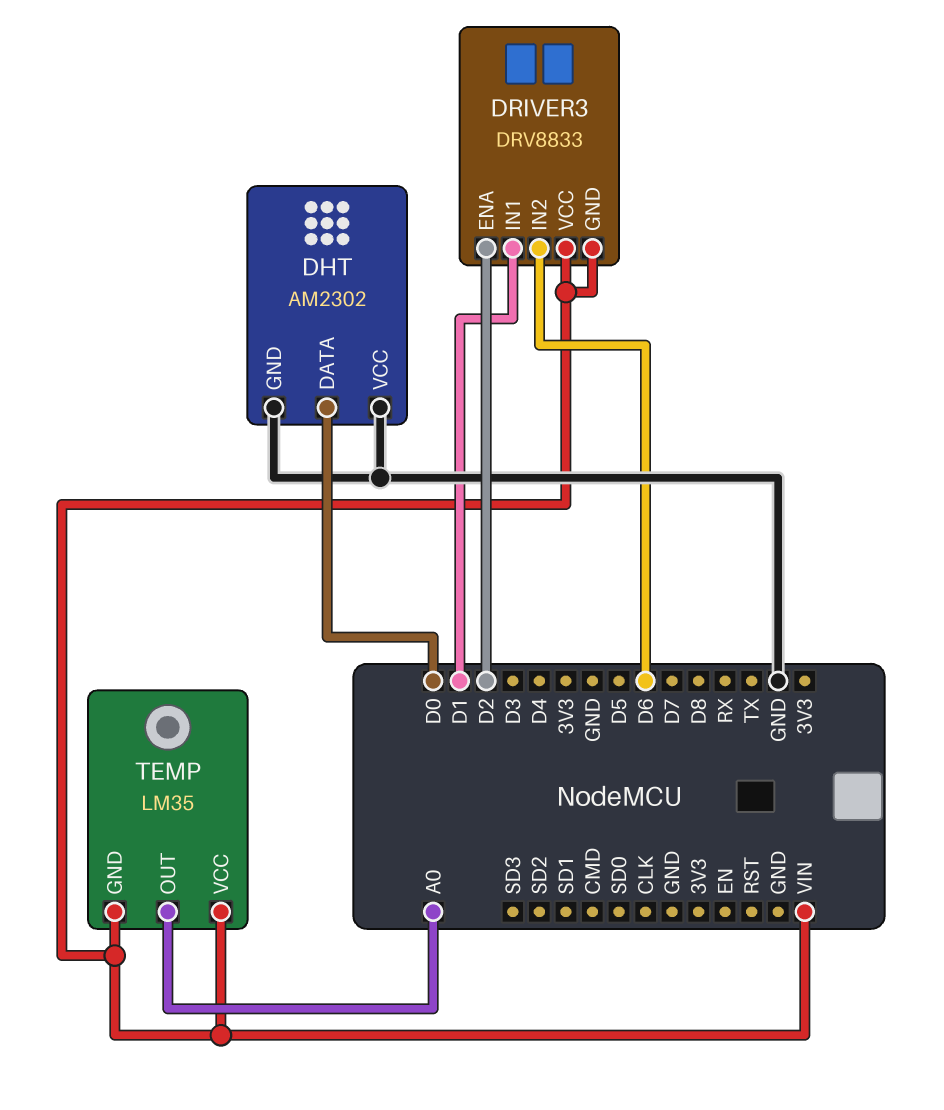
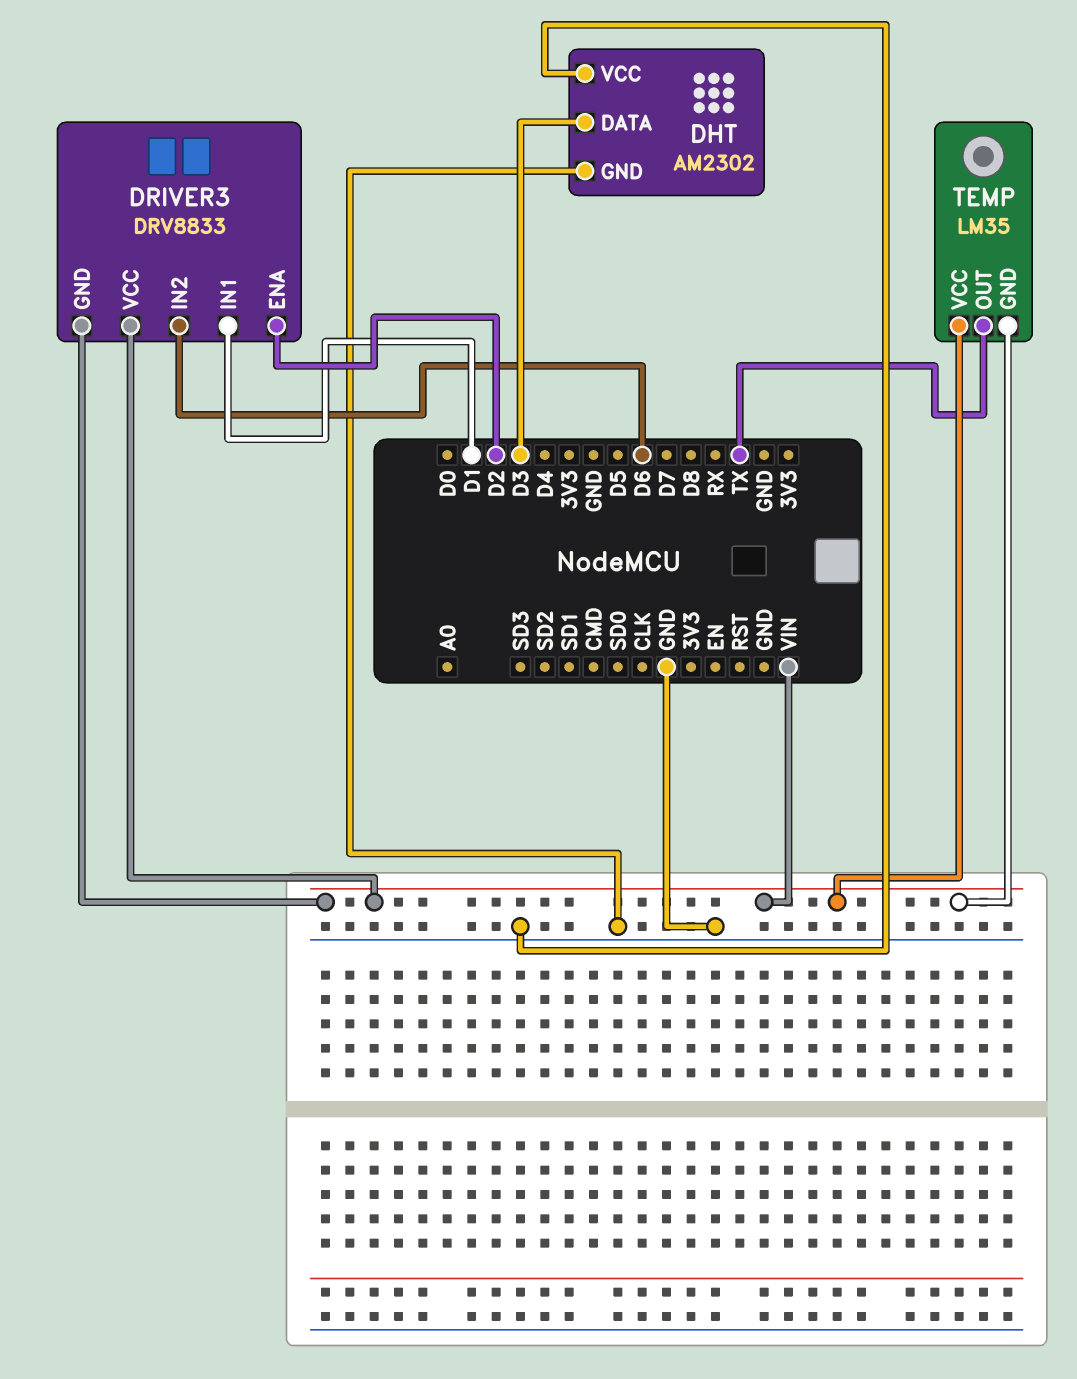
DHT pin DATA: D0 -> D3
TEMP pin OUT: A0 -> TX

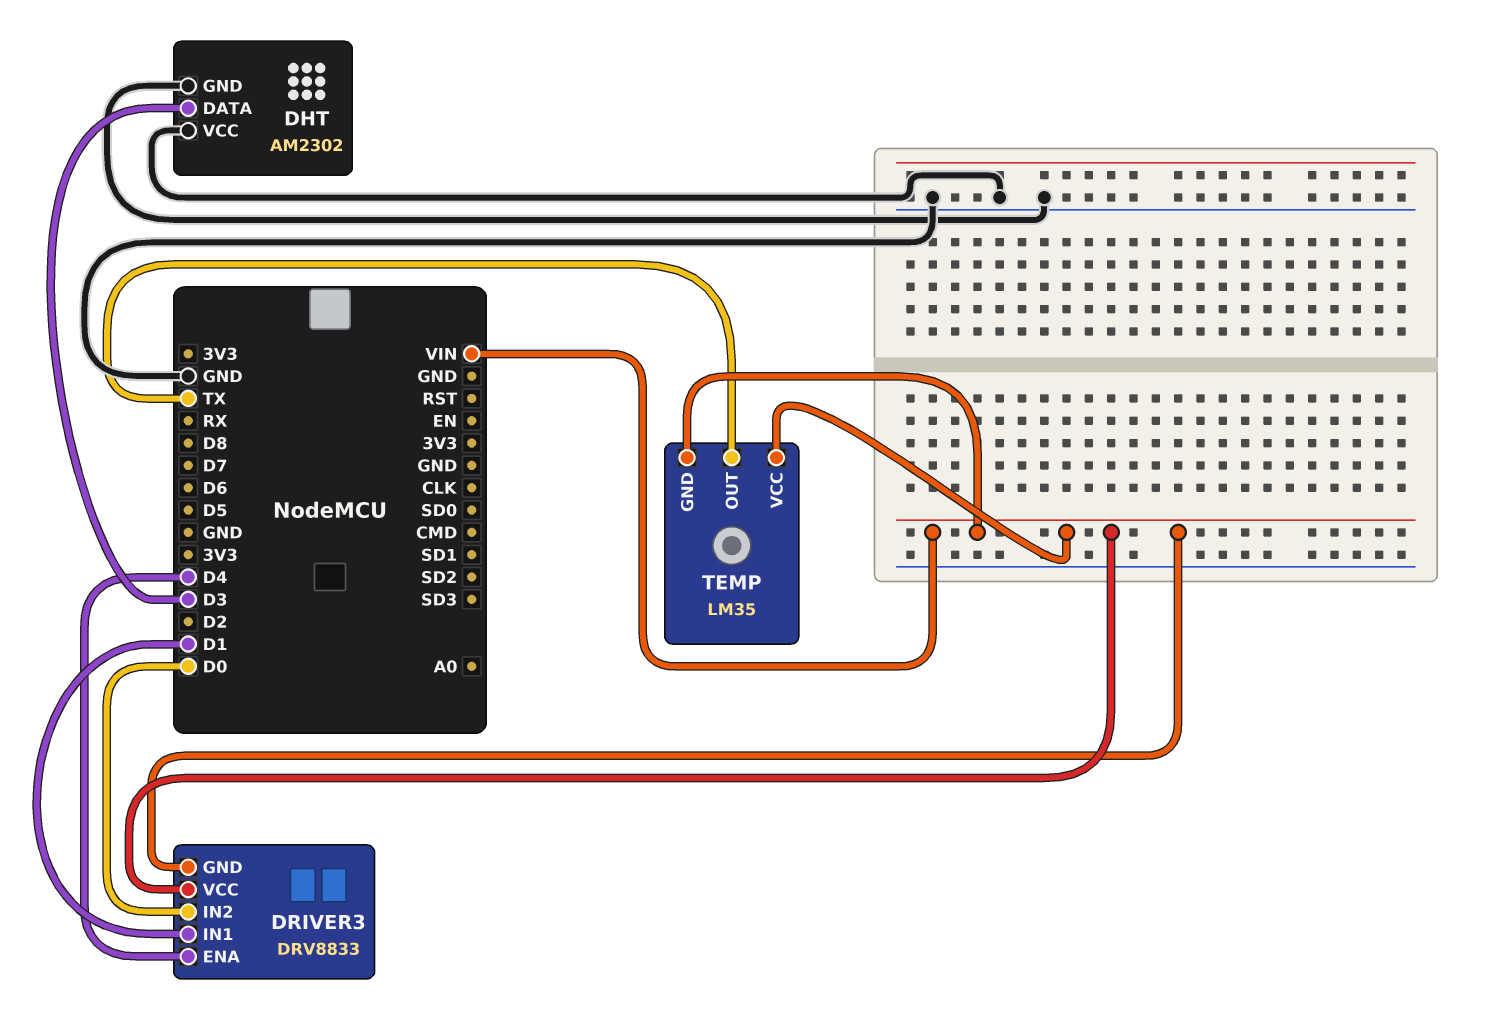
DRIVER3 pin ENA: D2 -> D4
DRIVER3 pin IN2: D6 -> D0

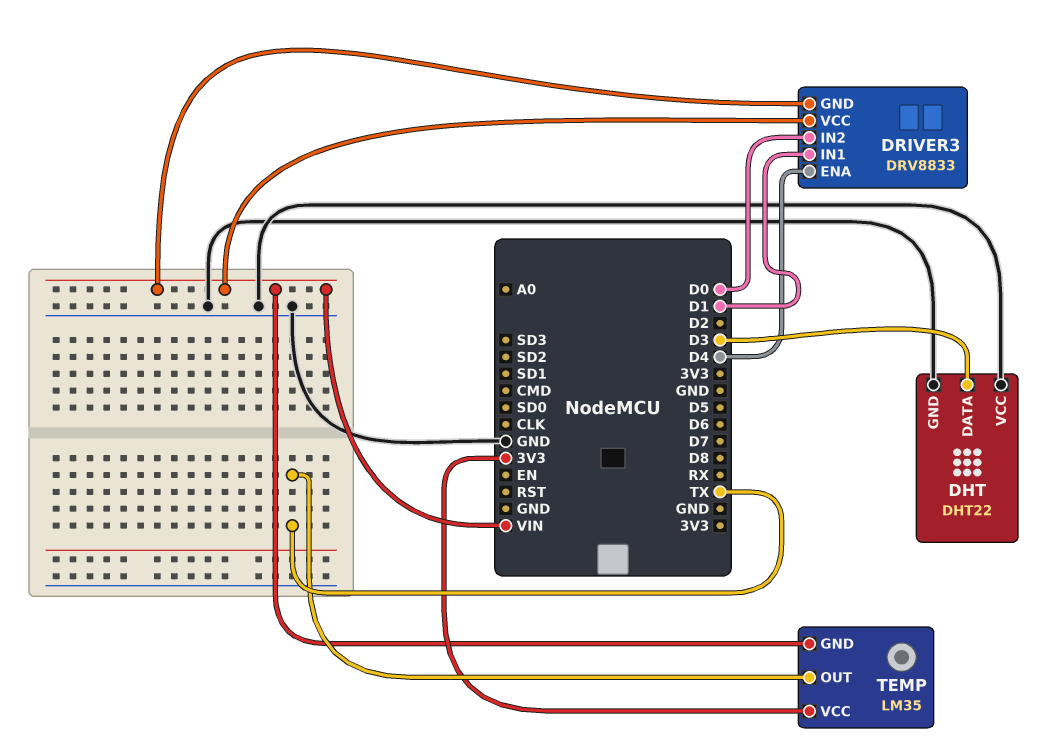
DHT: AM2302 -> DHT22
TEMP pin VCC: VIN -> 3V3

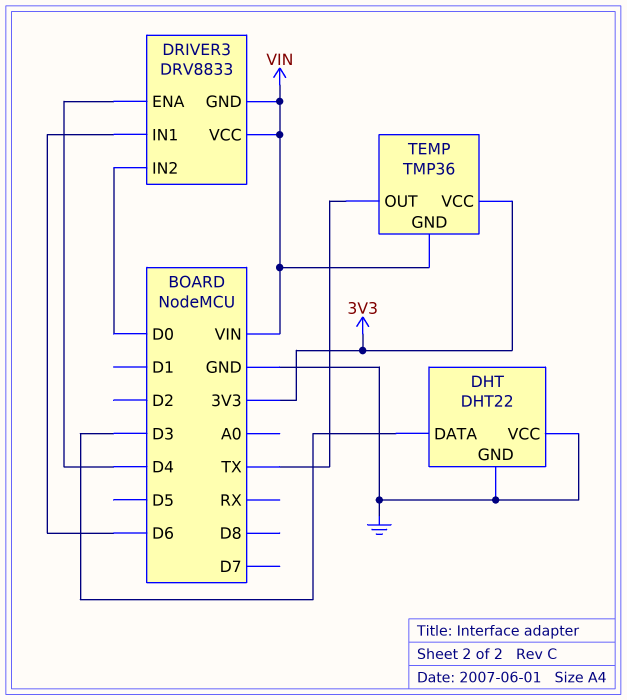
DRIVER3 pin IN1: D1 -> D6
TEMP: LM35 -> TMP36

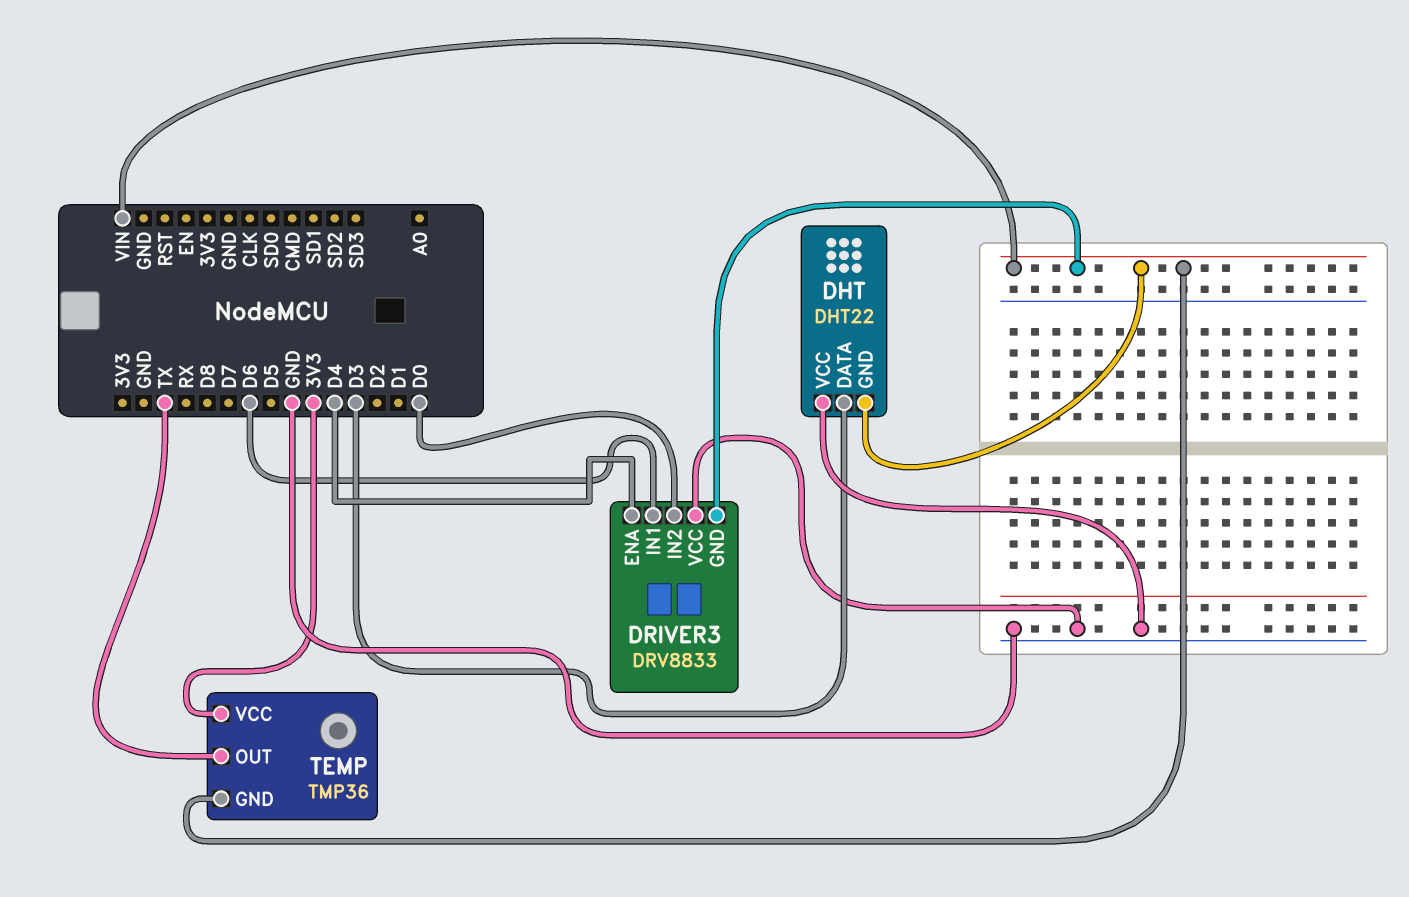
DHT pin GND: GND -> VIN
DRIVER3 pin VCC: VIN -> GND

